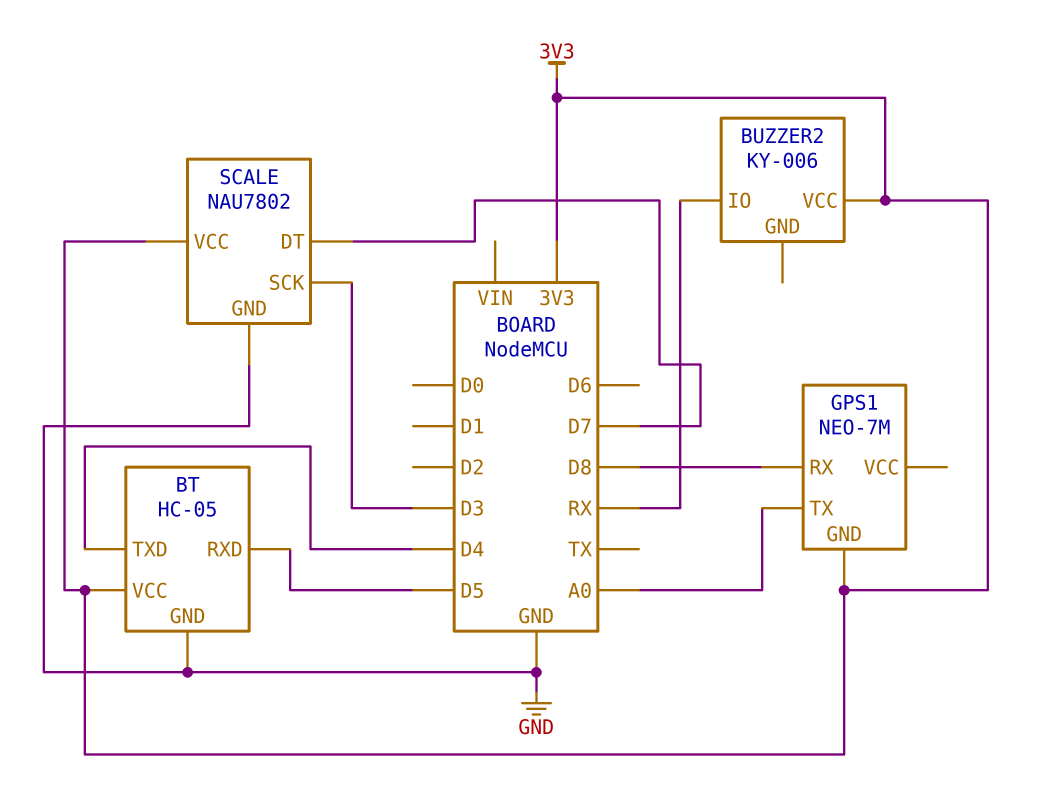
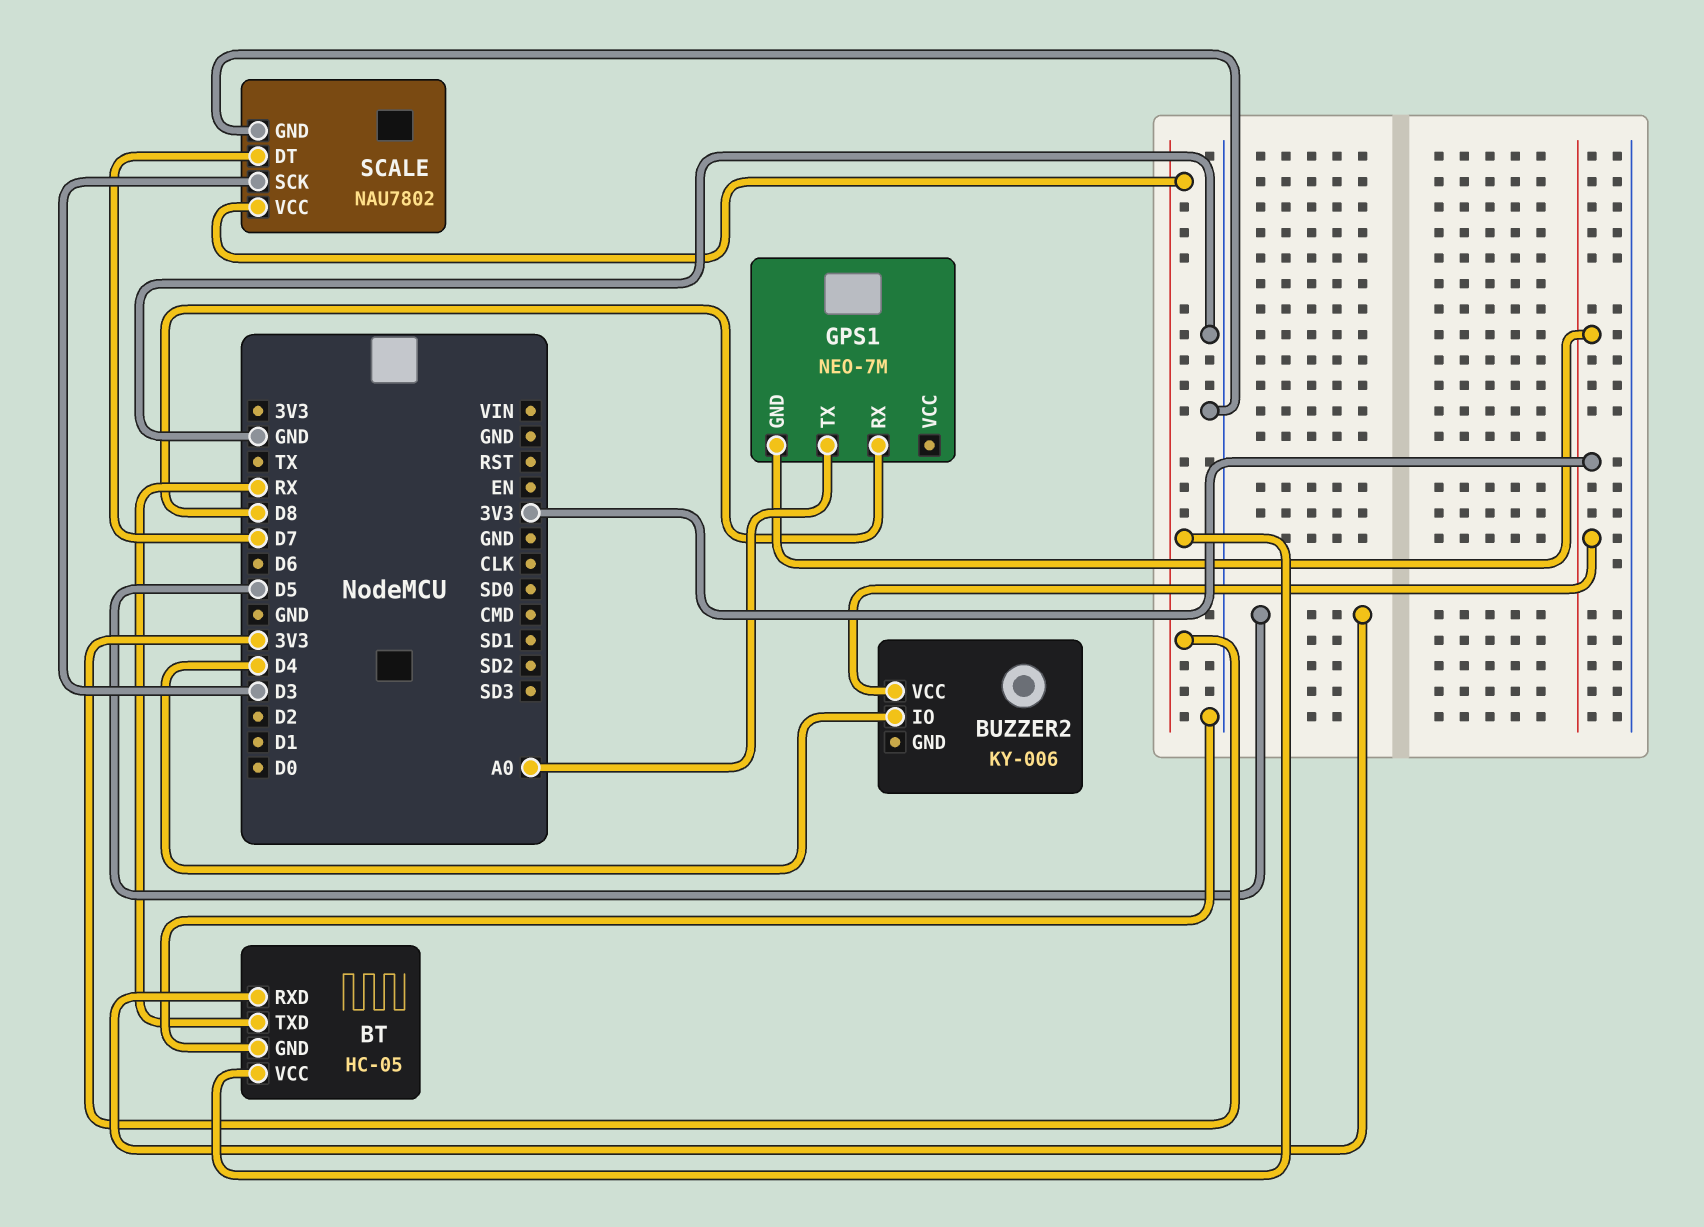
BT pin TXD: D4 -> RX
BUZZER2 pin IO: RX -> D4

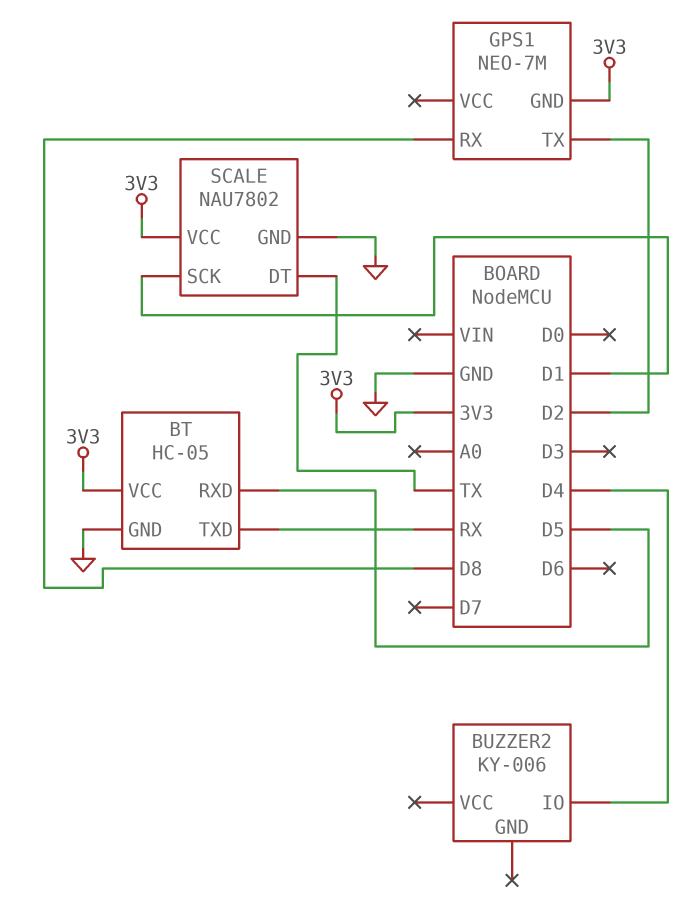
BUZZER2 pin VCC: 3V3 -> none
GPS1 pin TX: A0 -> D2
SCALE pin DT: D7 -> TX
SCALE pin SCK: D3 -> D1

